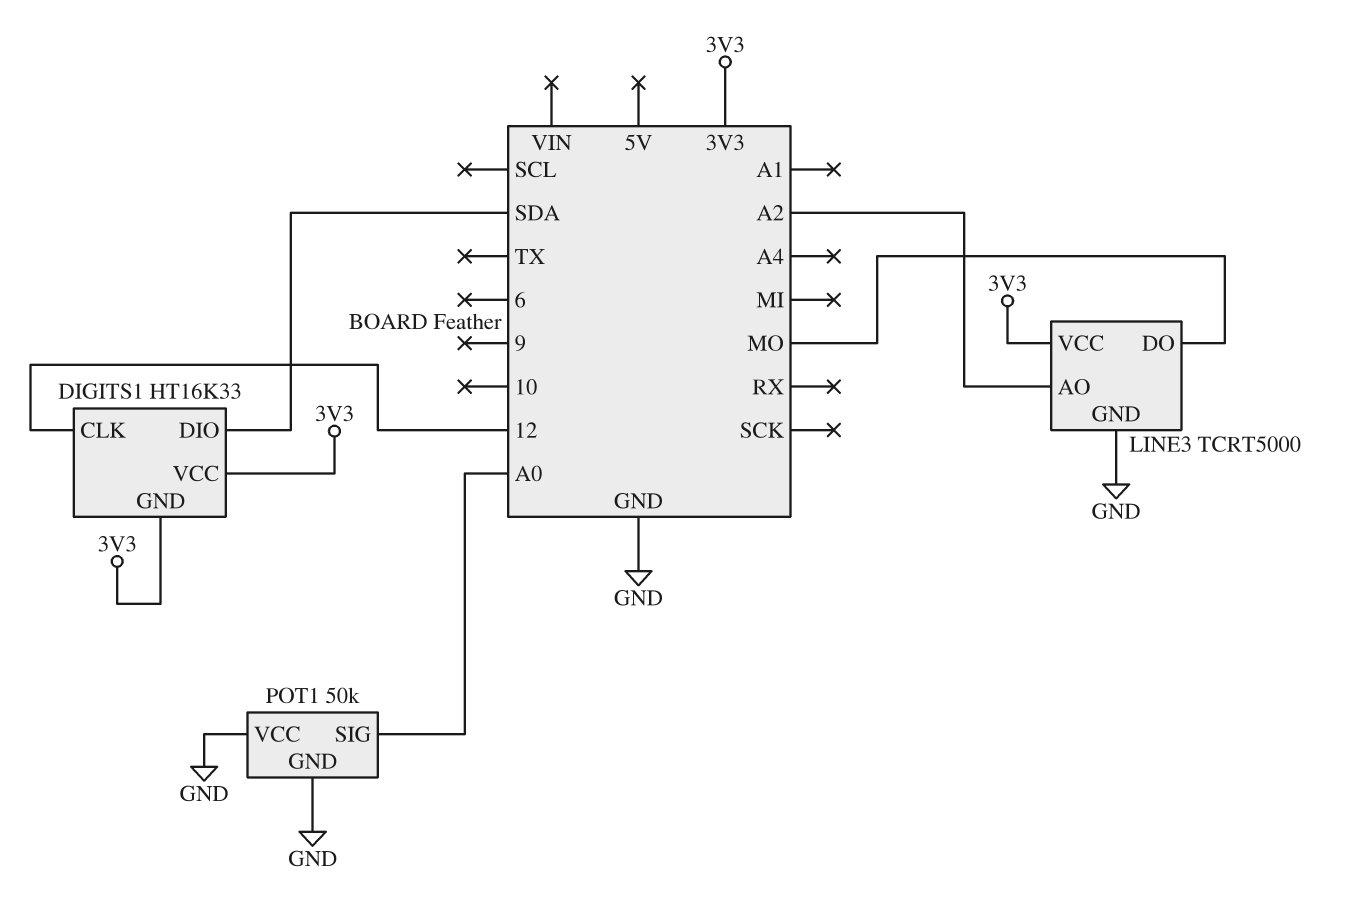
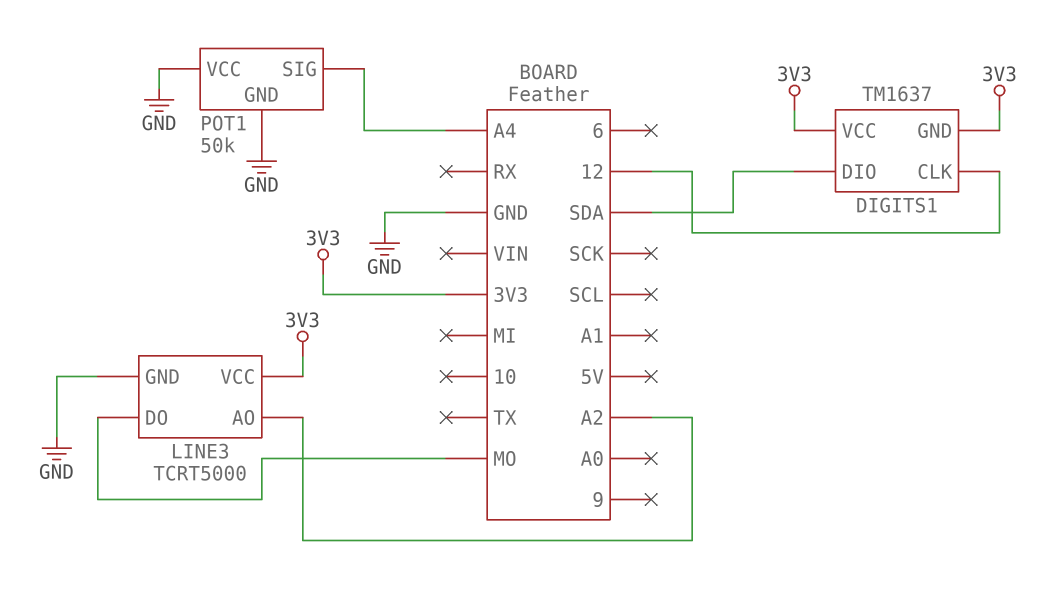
DIGITS1: HT16K33 -> TM1637
POT1 pin SIG: A0 -> A4

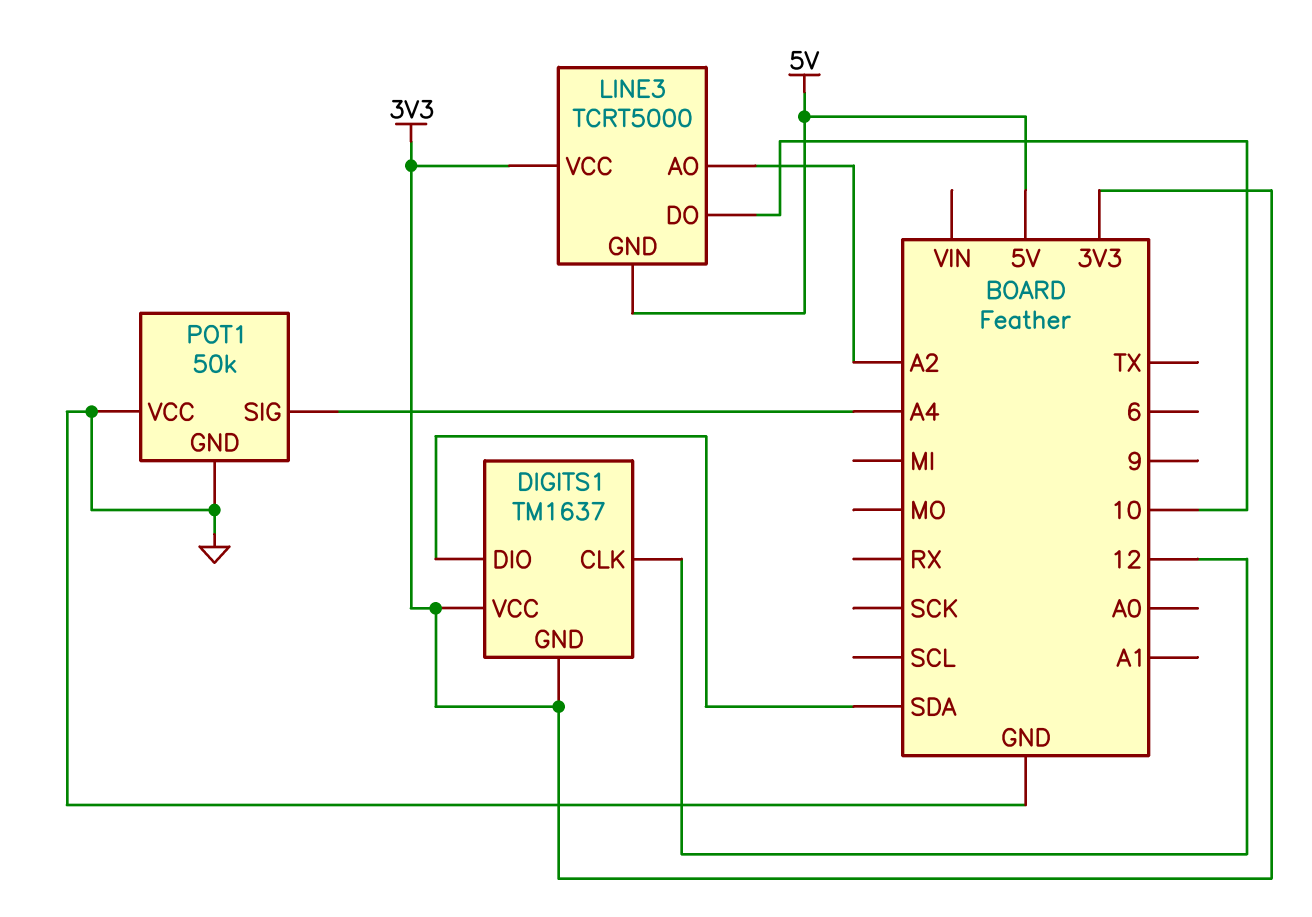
LINE3 pin DO: MO -> 10
LINE3 pin GND: GND -> 5V

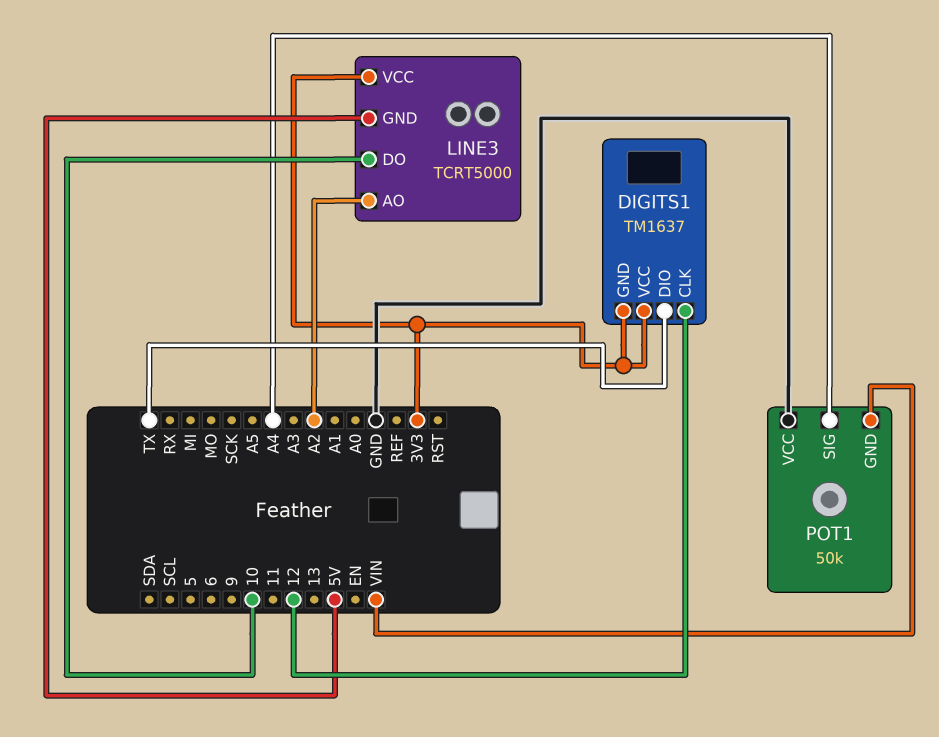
DIGITS1 pin DIO: SDA -> TX
POT1 pin GND: GND -> VIN

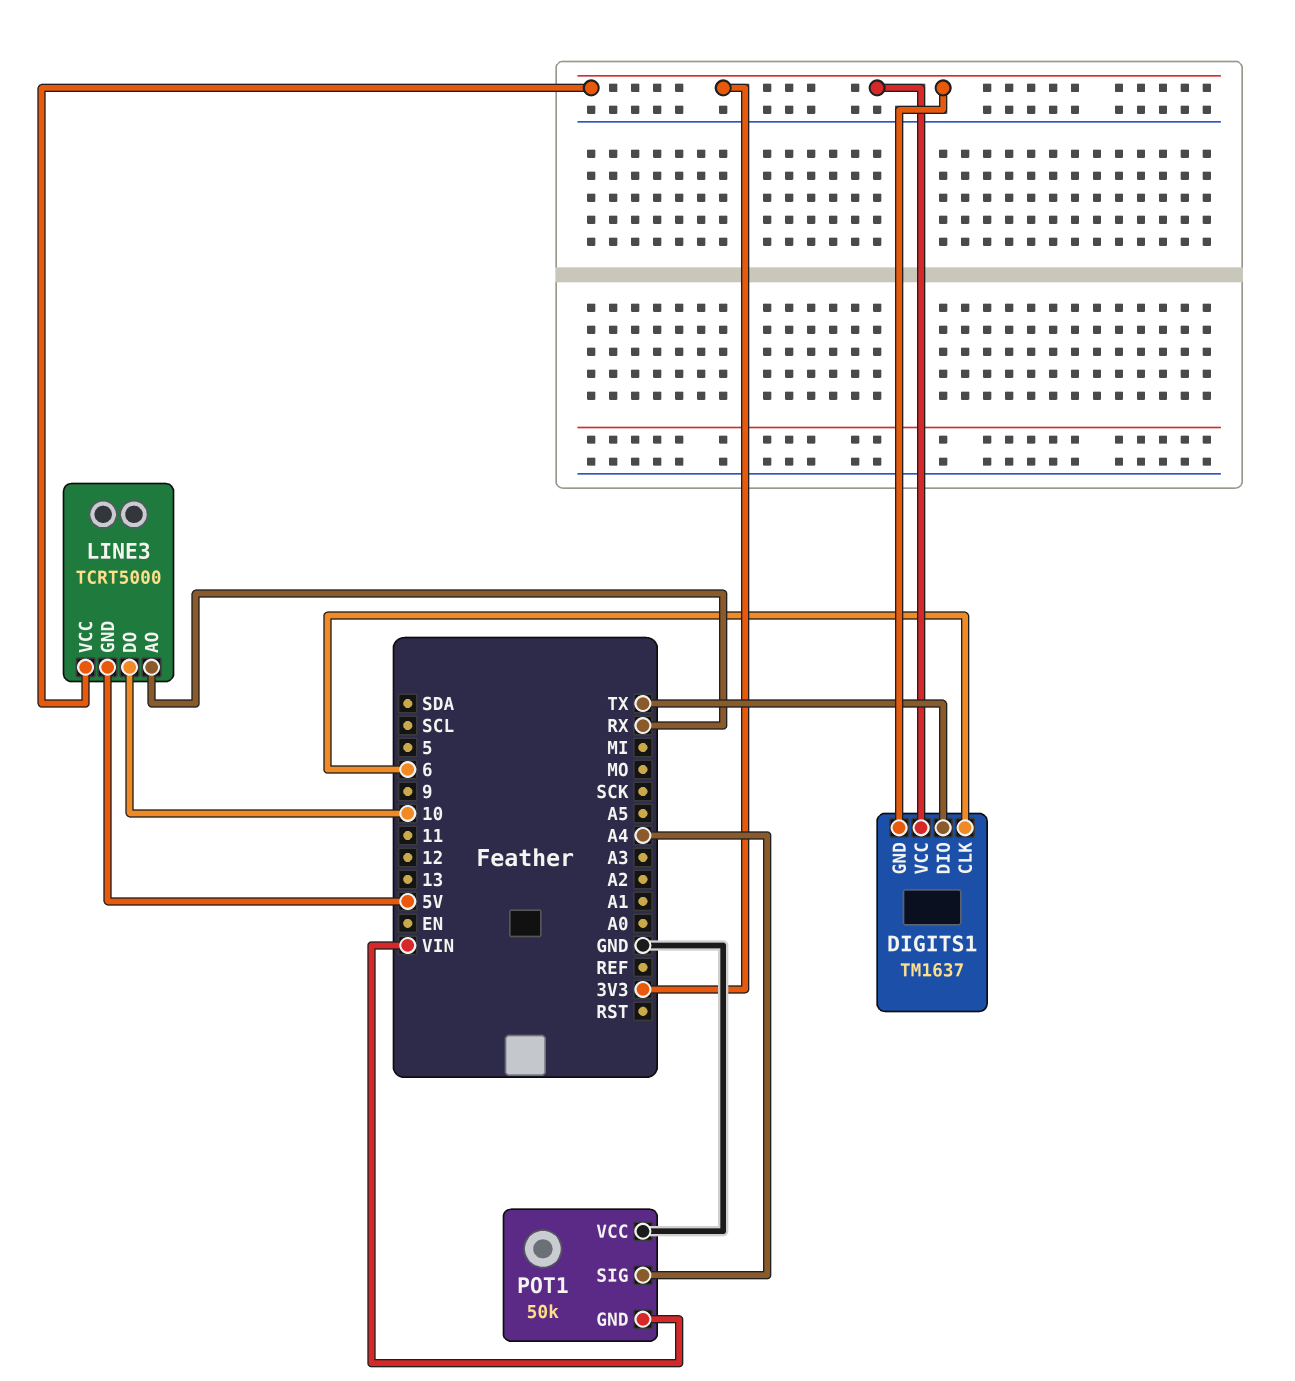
DIGITS1 pin CLK: 12 -> 6
LINE3 pin AO: A2 -> RX

